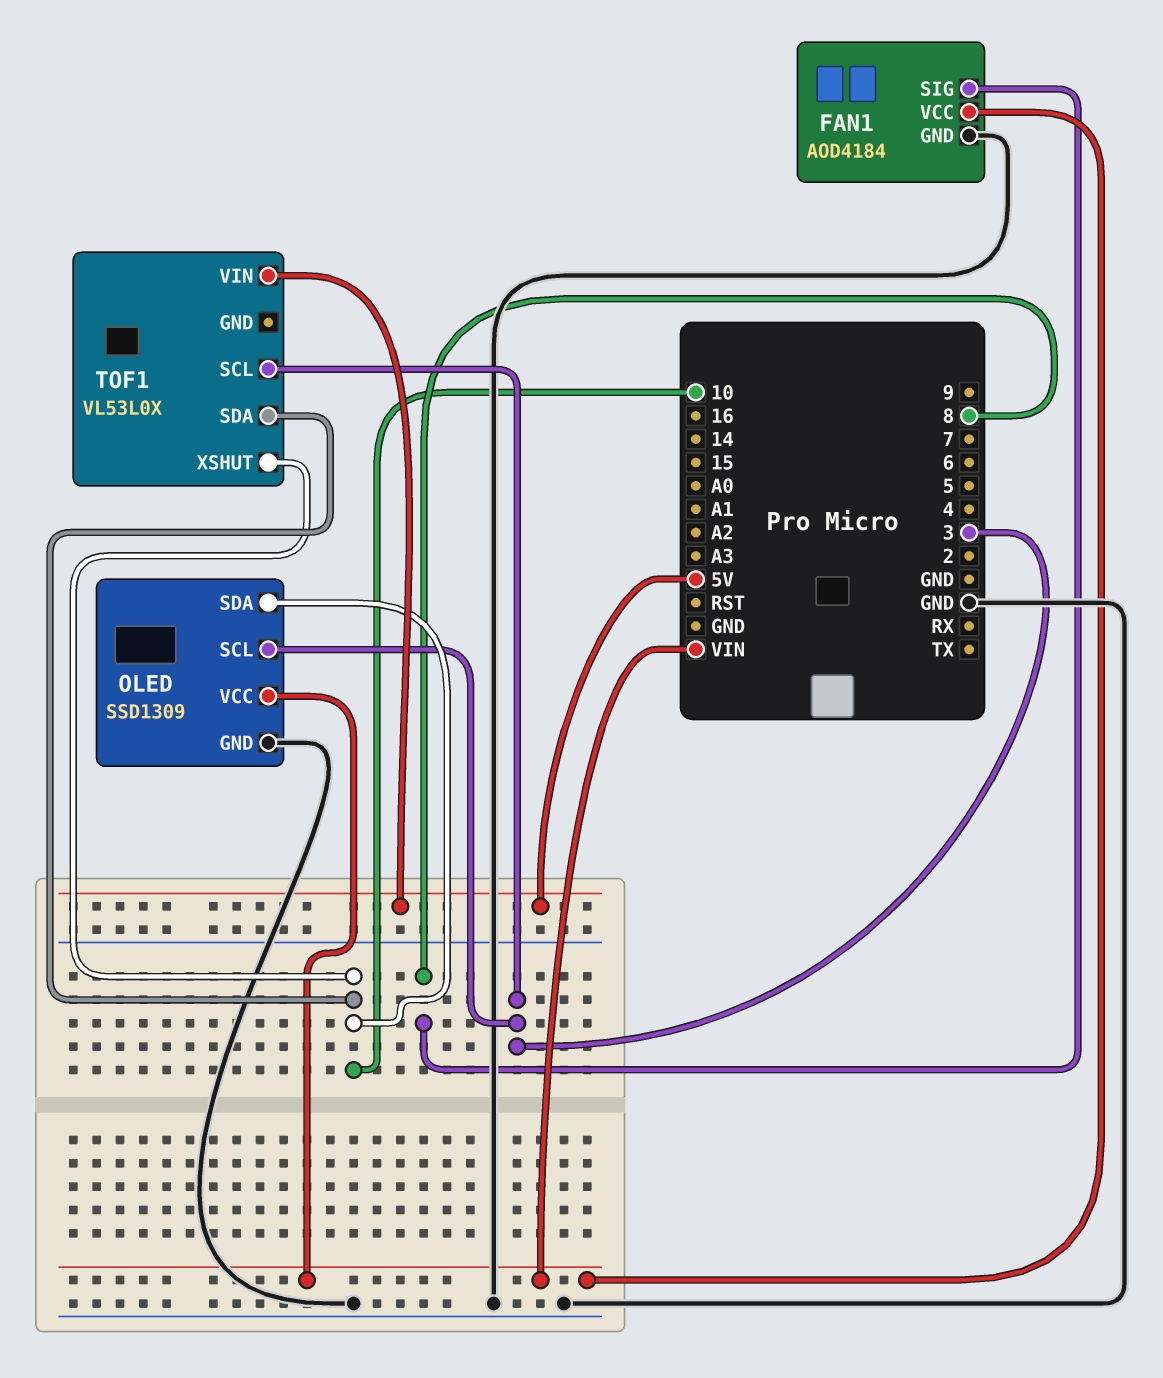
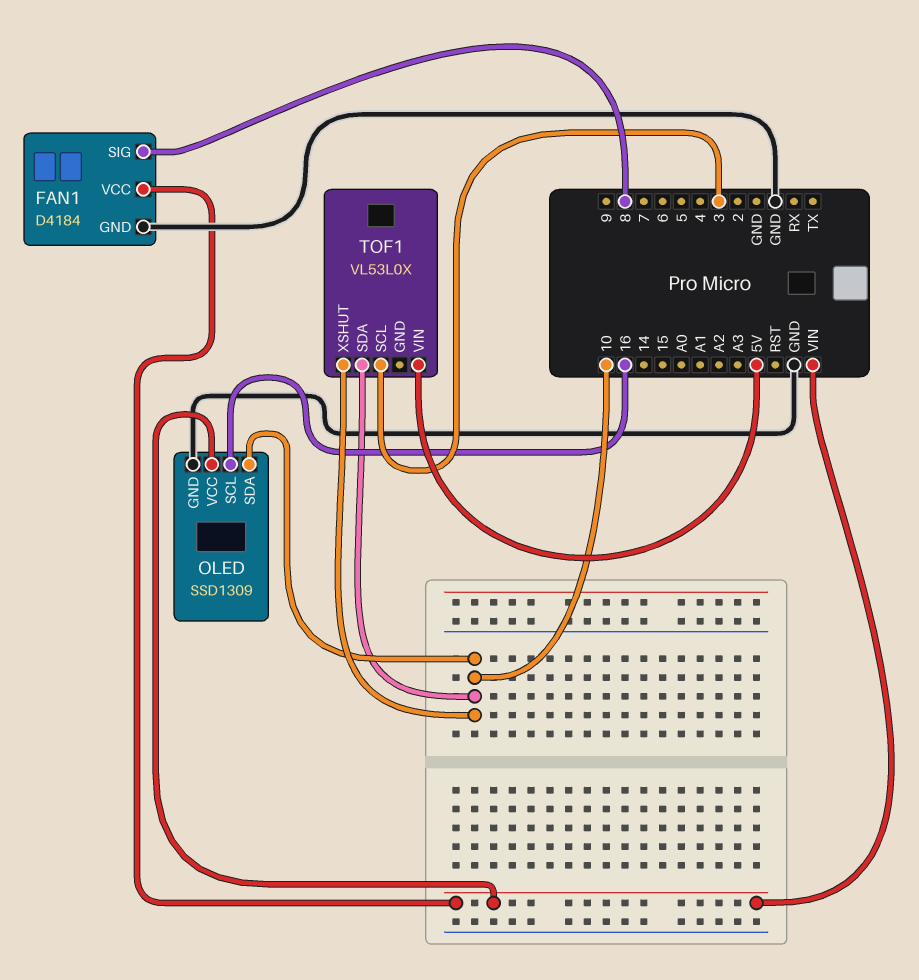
FAN1: AOD4184 -> D4184
OLED pin SCL: 3 -> 16

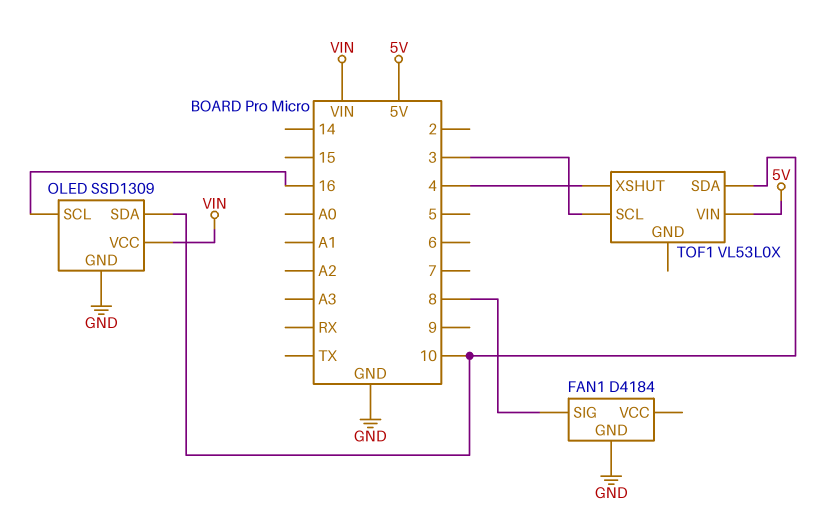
FAN1 pin VCC: VIN -> none
TOF1 pin XSHUT: 10 -> 4

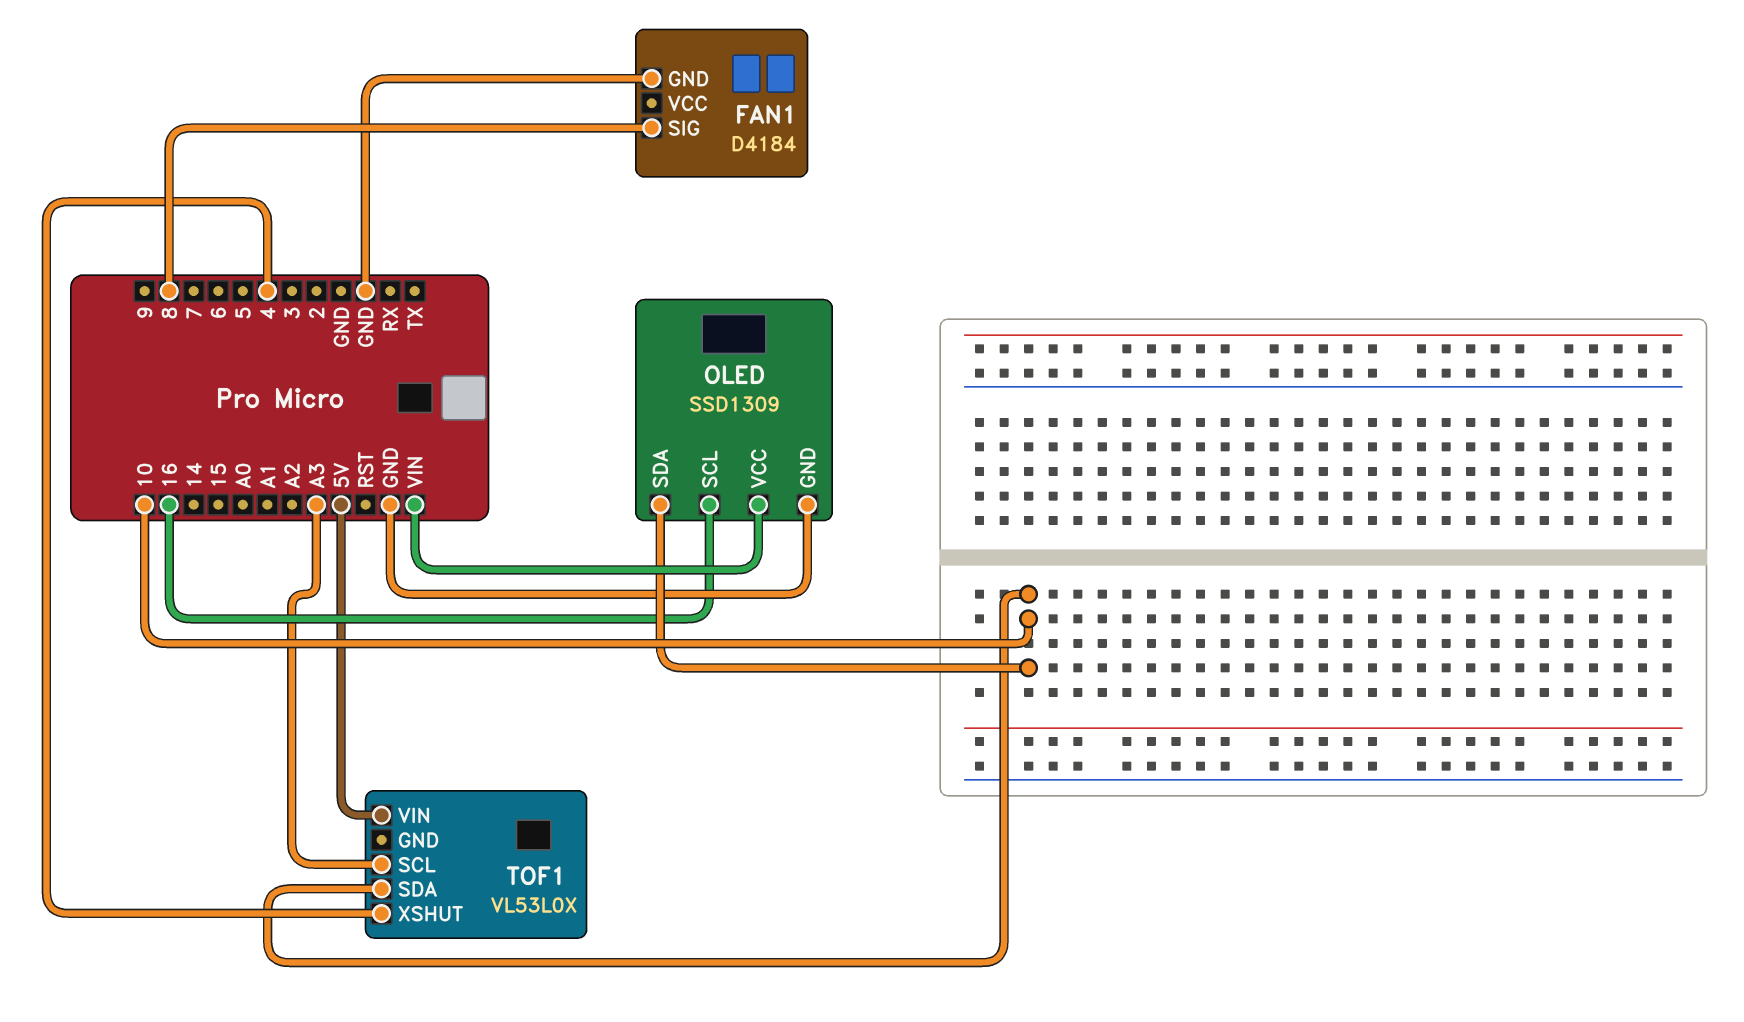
TOF1 pin SCL: 3 -> A3

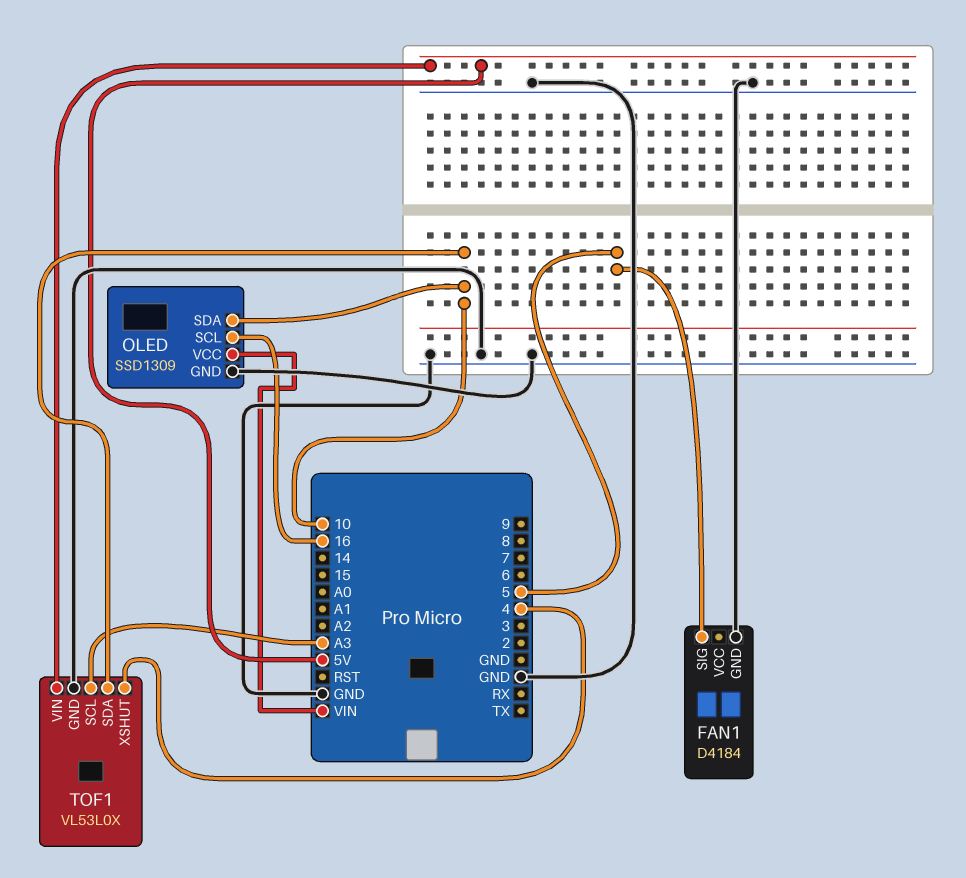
FAN1 pin SIG: 8 -> 5
TOF1 pin GND: none -> GND

